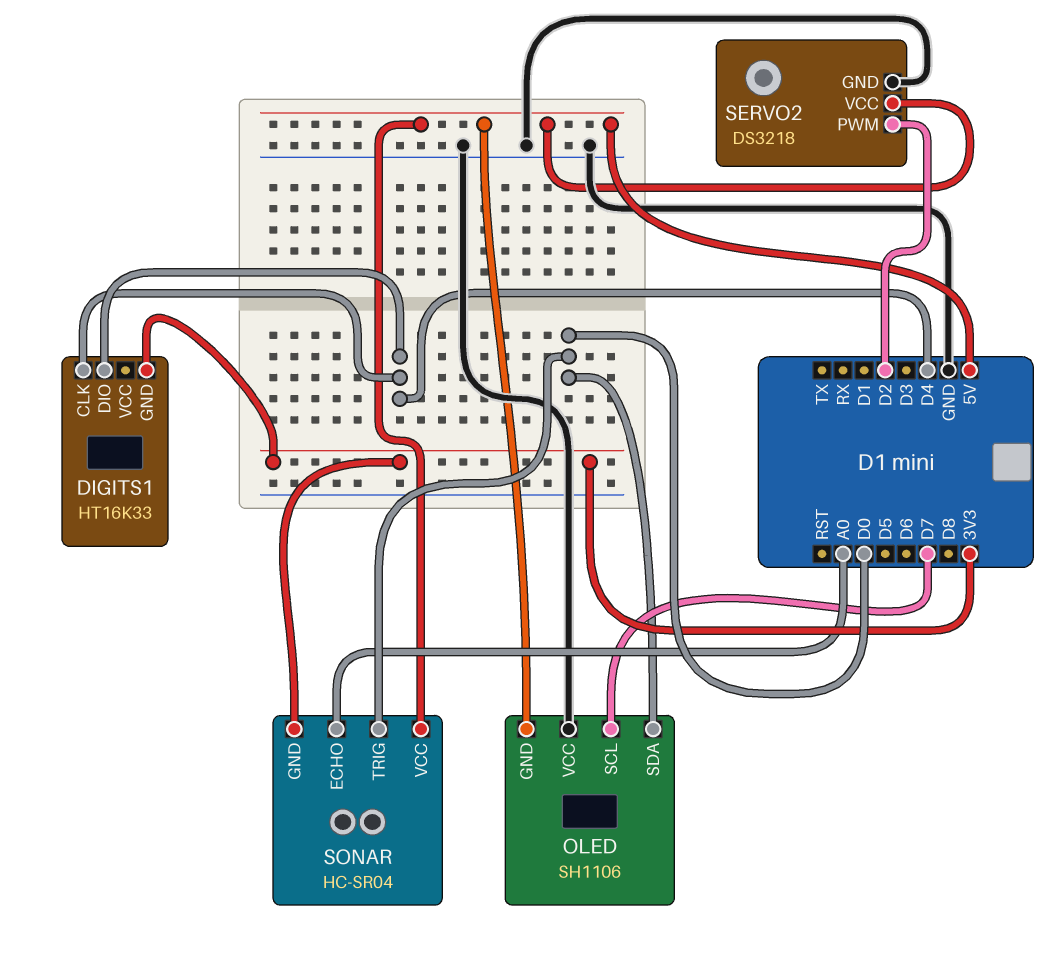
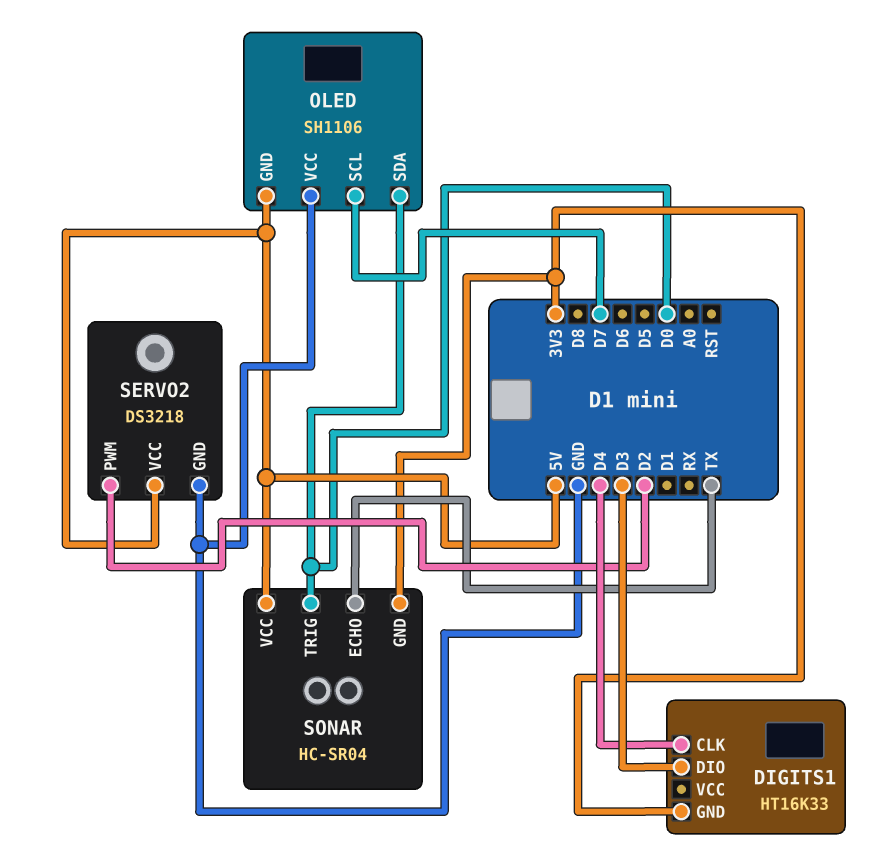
DIGITS1 pin DIO: D4 -> D3
SONAR pin ECHO: A0 -> TX

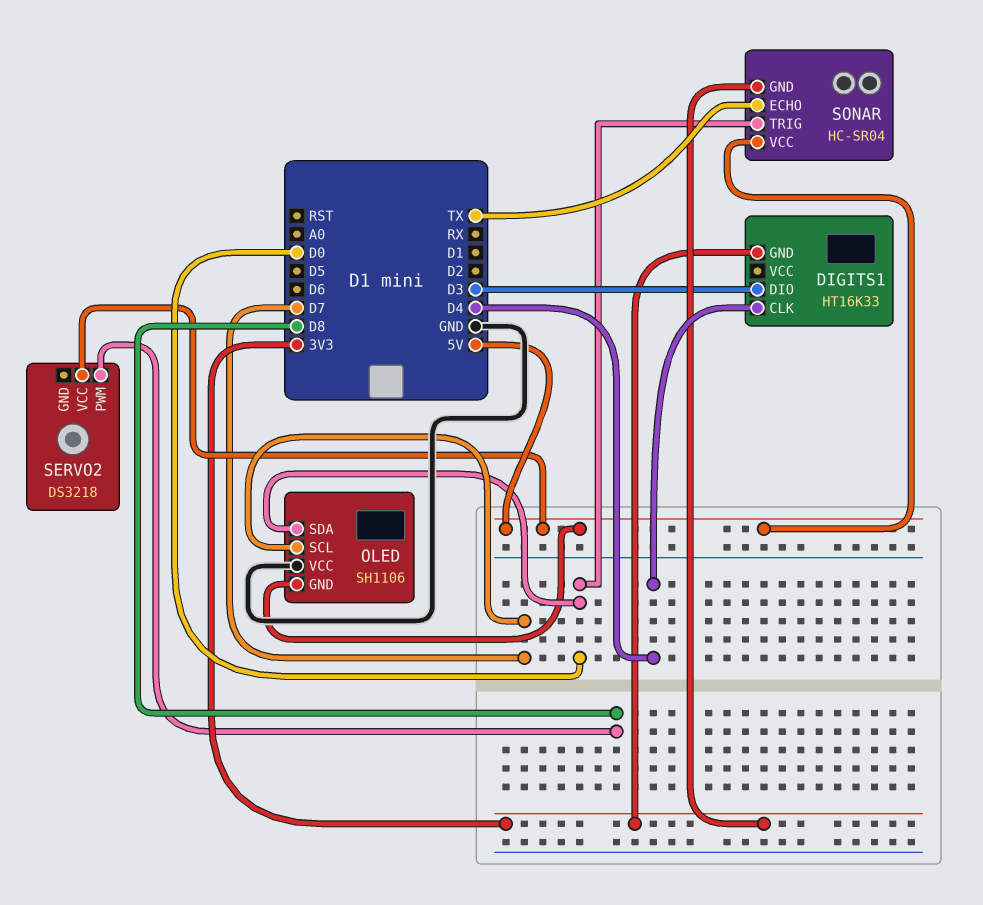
SERVO2 pin GND: GND -> none
SERVO2 pin PWM: D2 -> D8

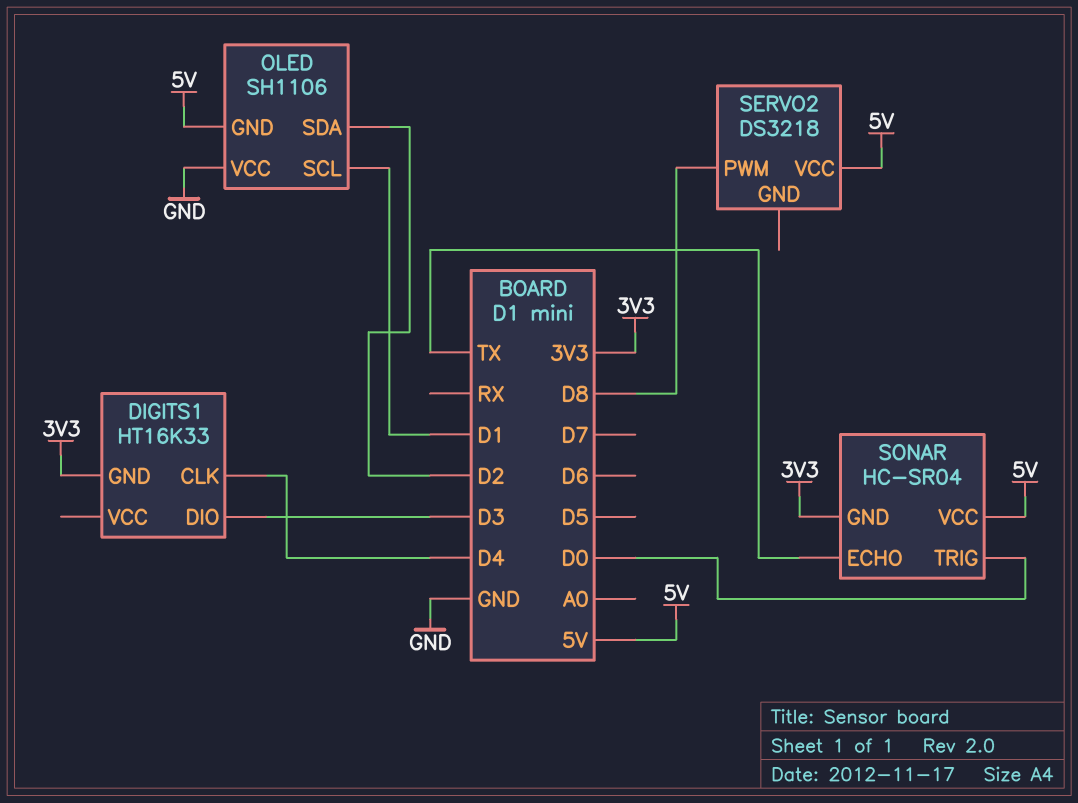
OLED pin SCL: D7 -> D1
OLED pin SDA: D0 -> D2

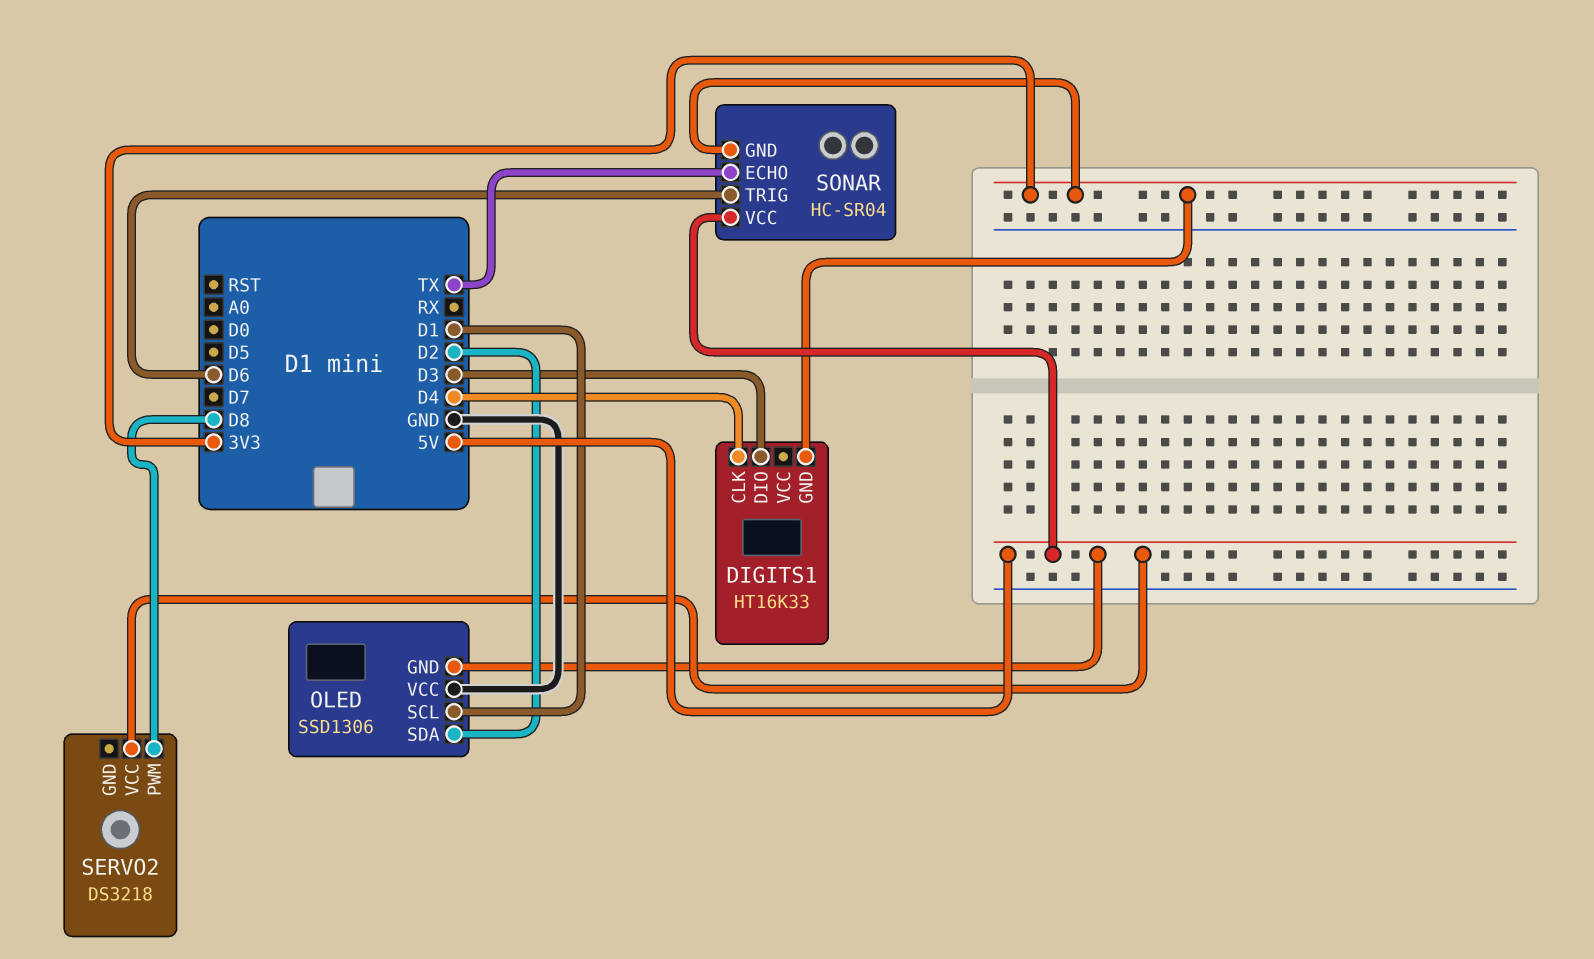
OLED: SH1106 -> SSD1306
SONAR pin TRIG: D0 -> D6

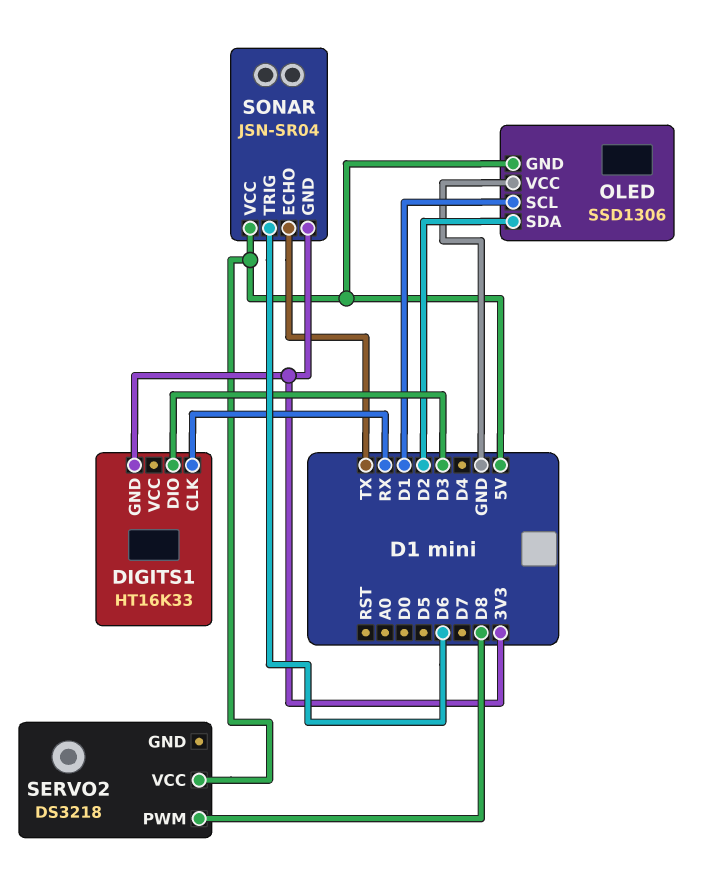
DIGITS1 pin CLK: D4 -> RX
SONAR: HC-SR04 -> JSN-SR04

